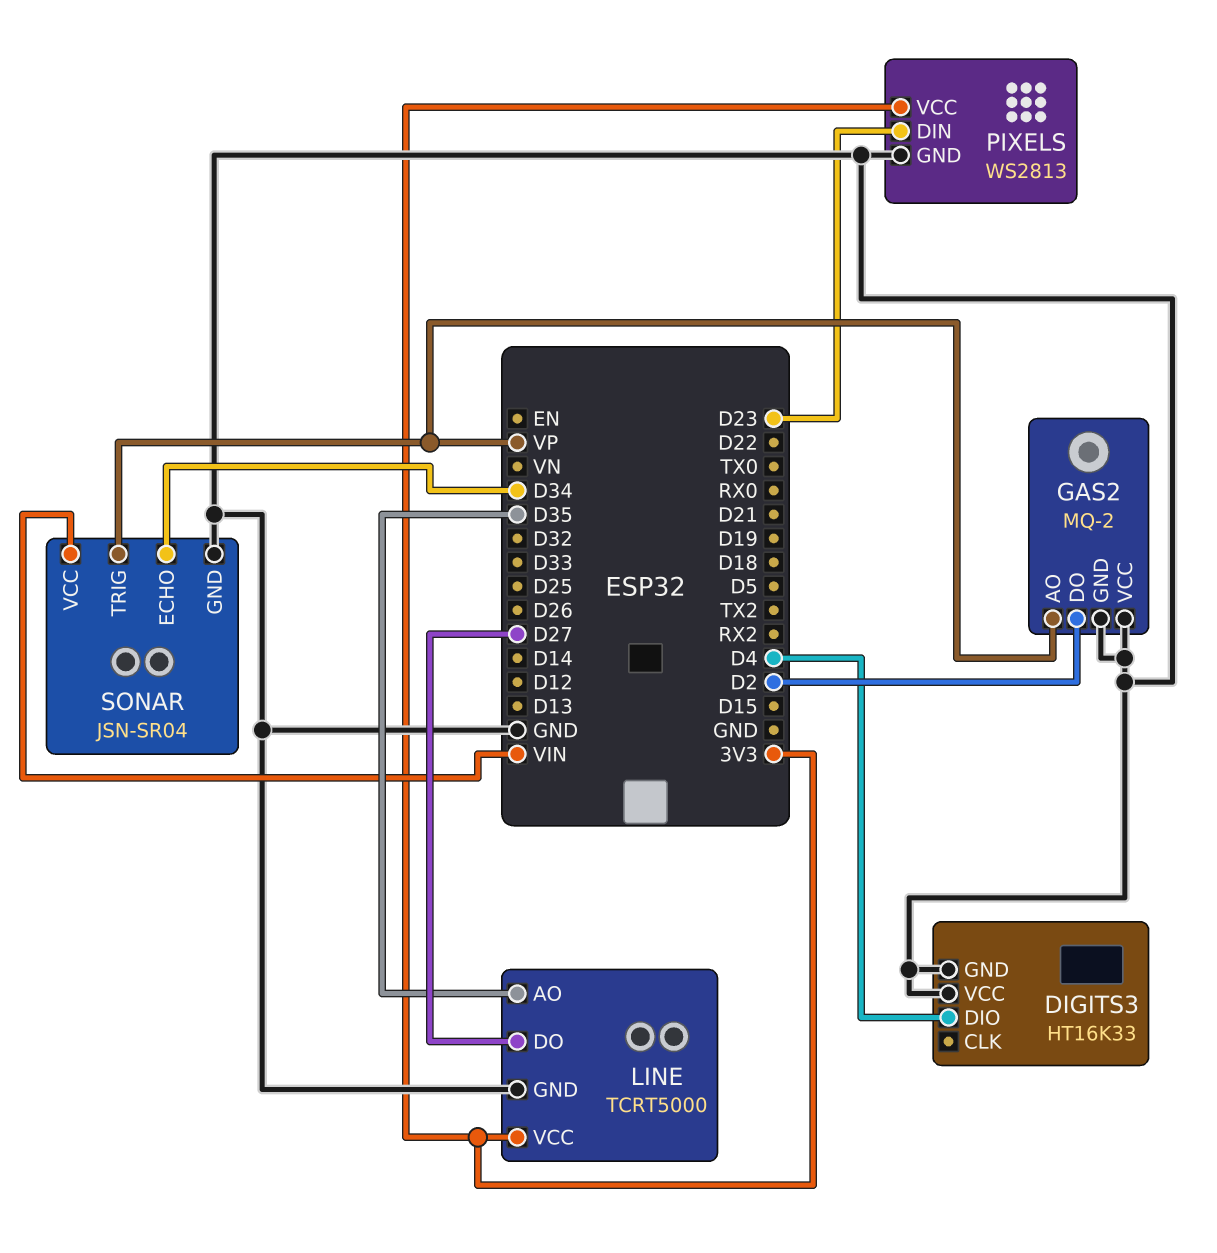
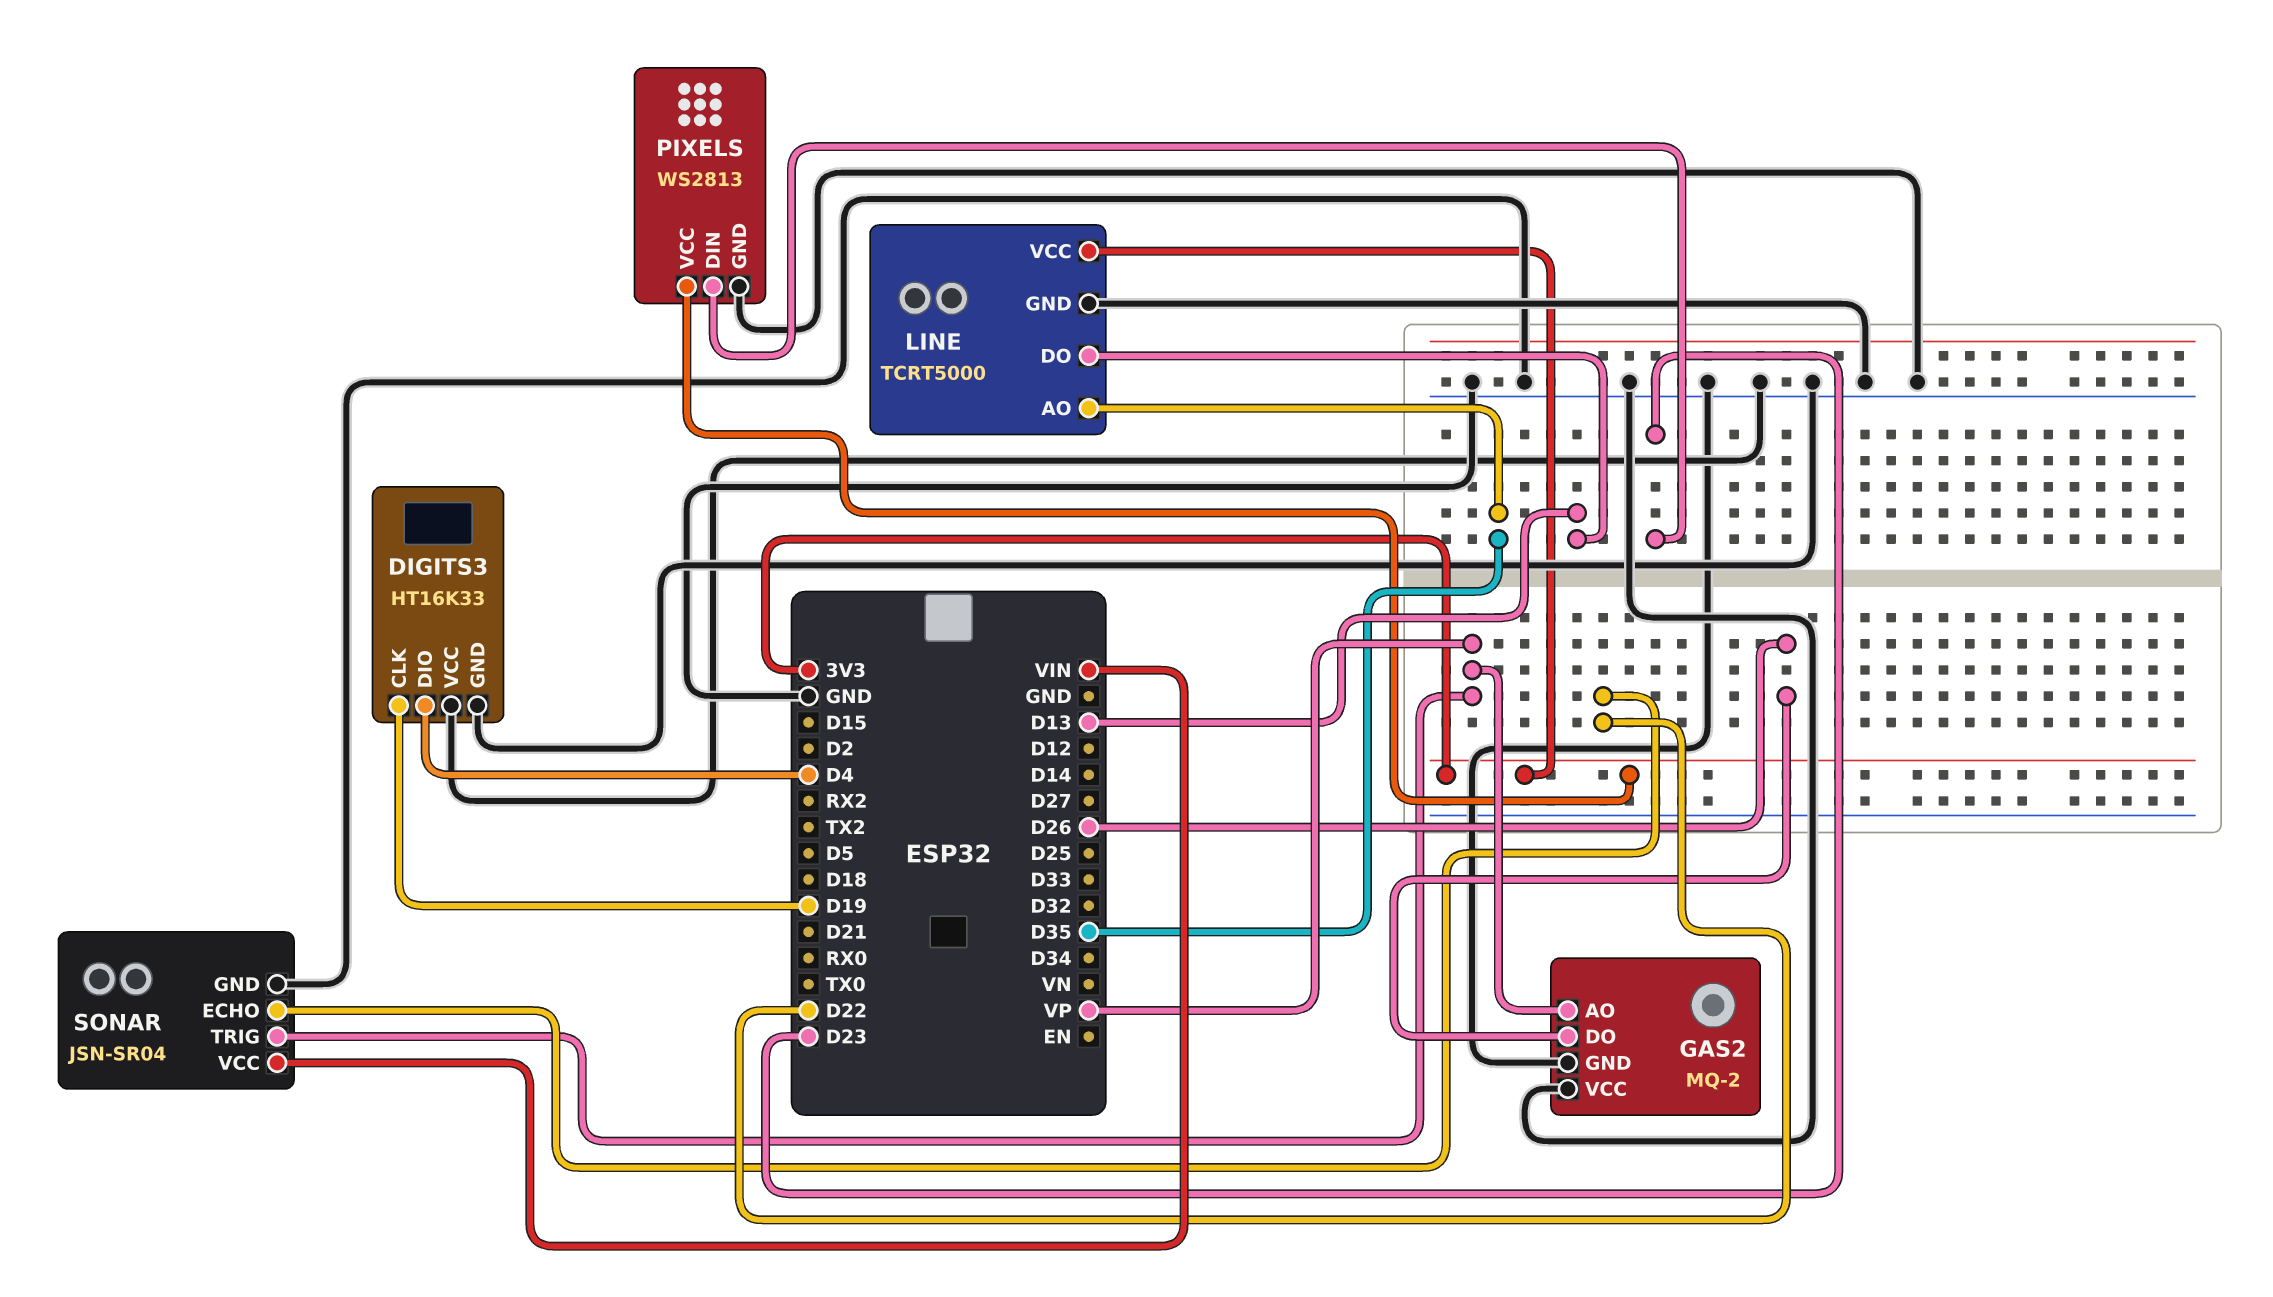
DIGITS3 pin CLK: none -> D19
GAS2 pin DO: D2 -> D26
LINE pin DO: D27 -> D13
SONAR pin ECHO: D34 -> D22

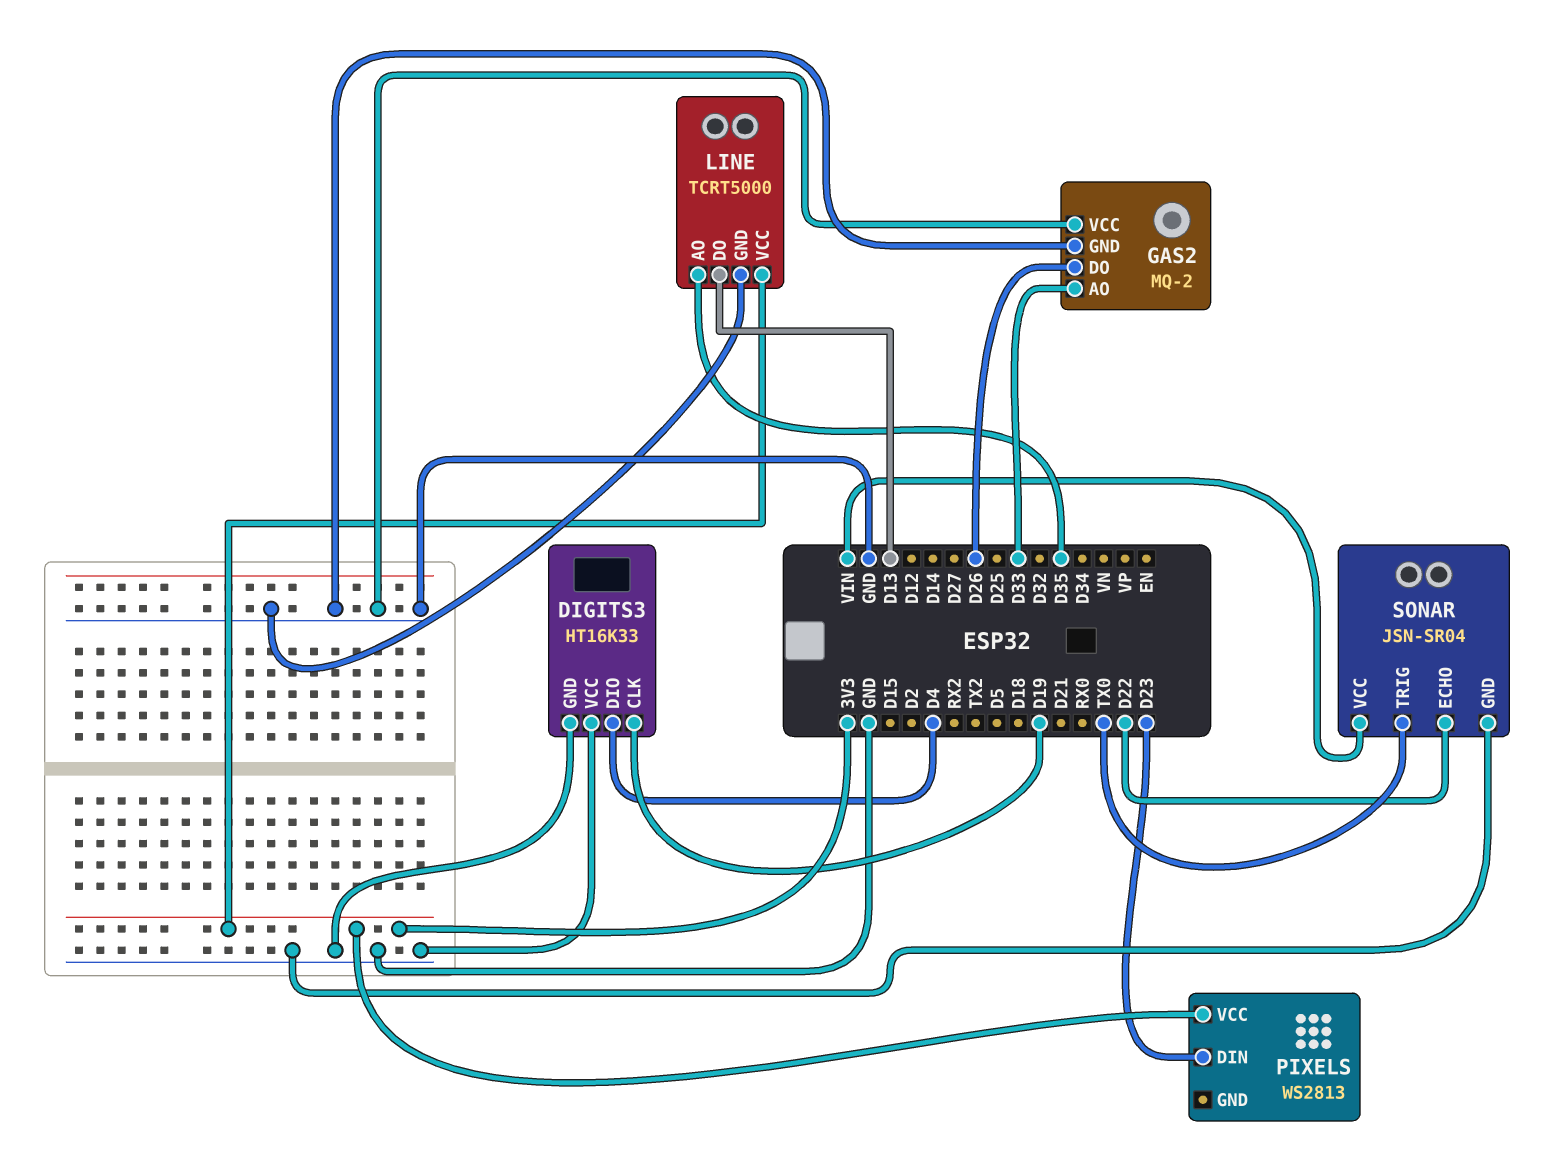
GAS2 pin AO: VP -> D33
PIXELS pin GND: GND -> none
SONAR pin TRIG: VP -> TX0

